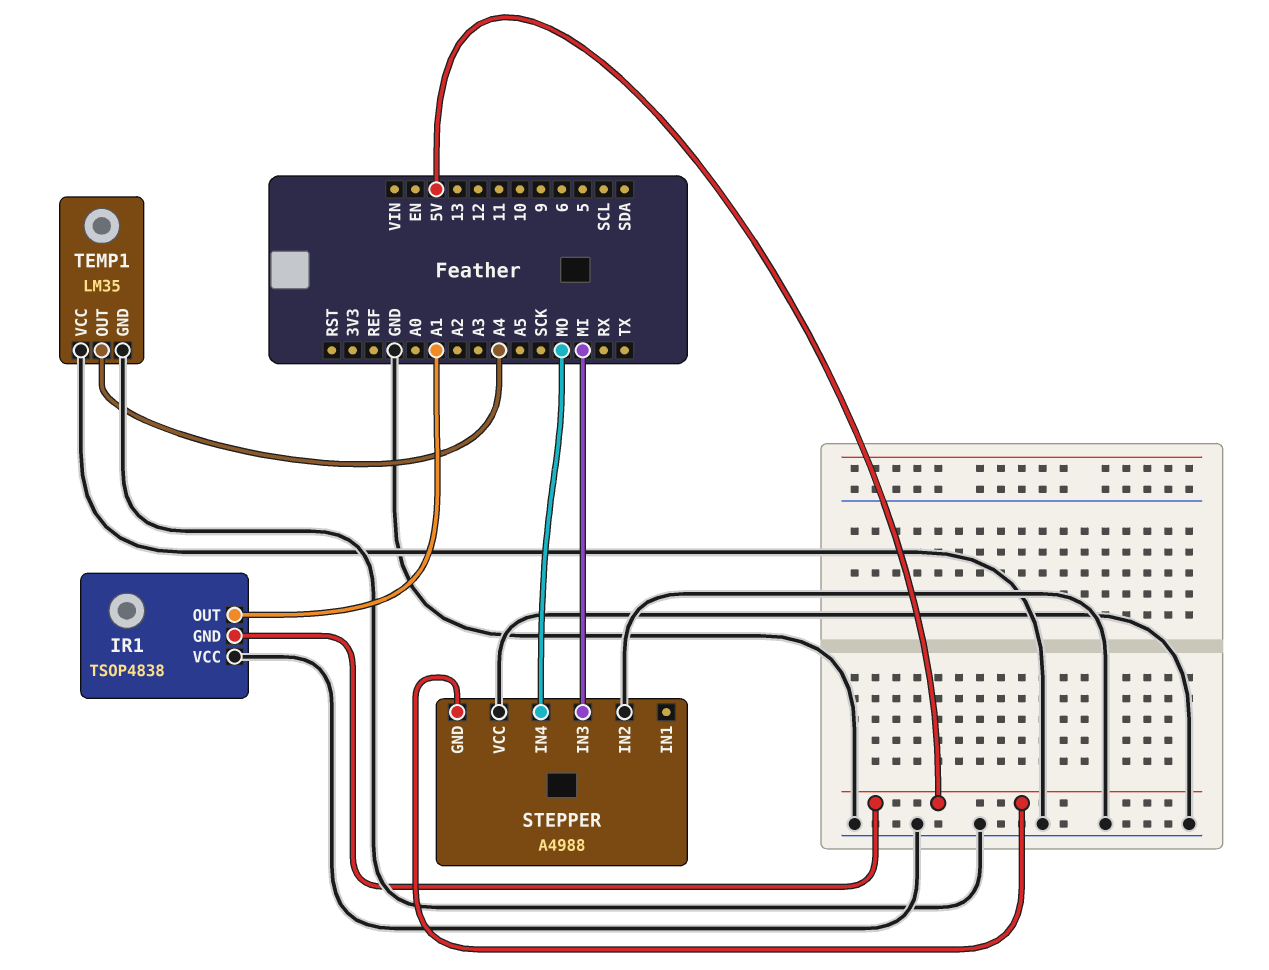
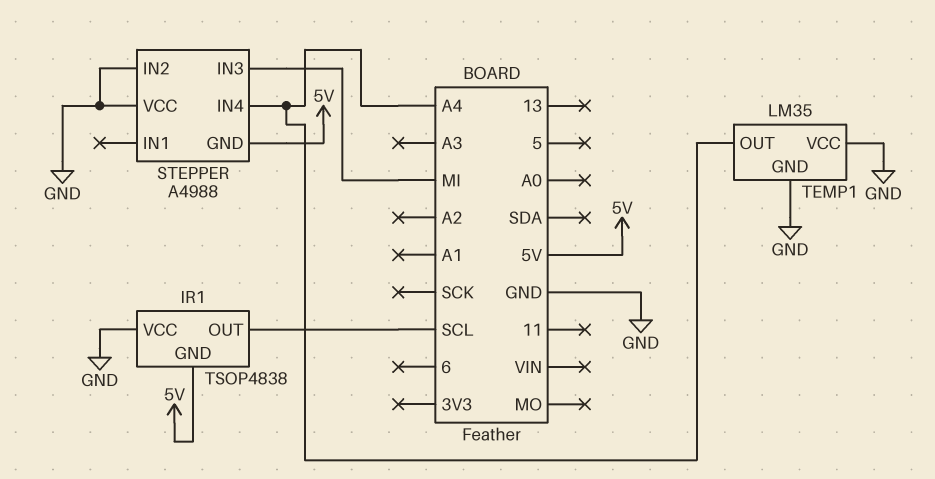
IR1 pin OUT: A1 -> SCL
STEPPER pin IN4: MO -> A4

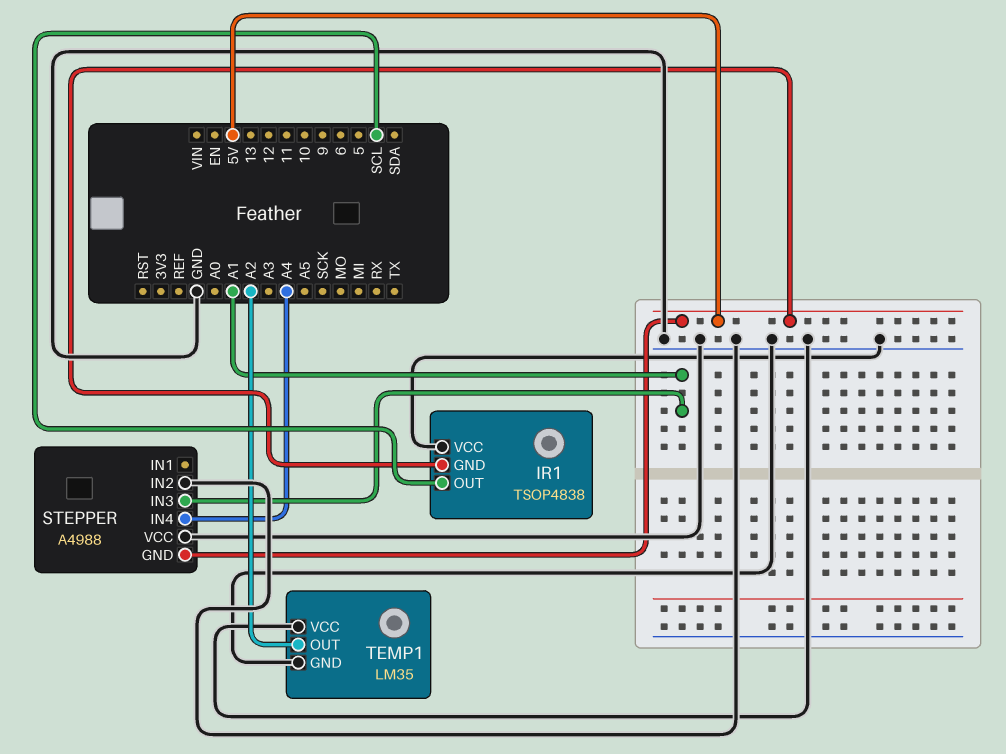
STEPPER pin IN3: MI -> A1
TEMP1 pin OUT: A4 -> A2

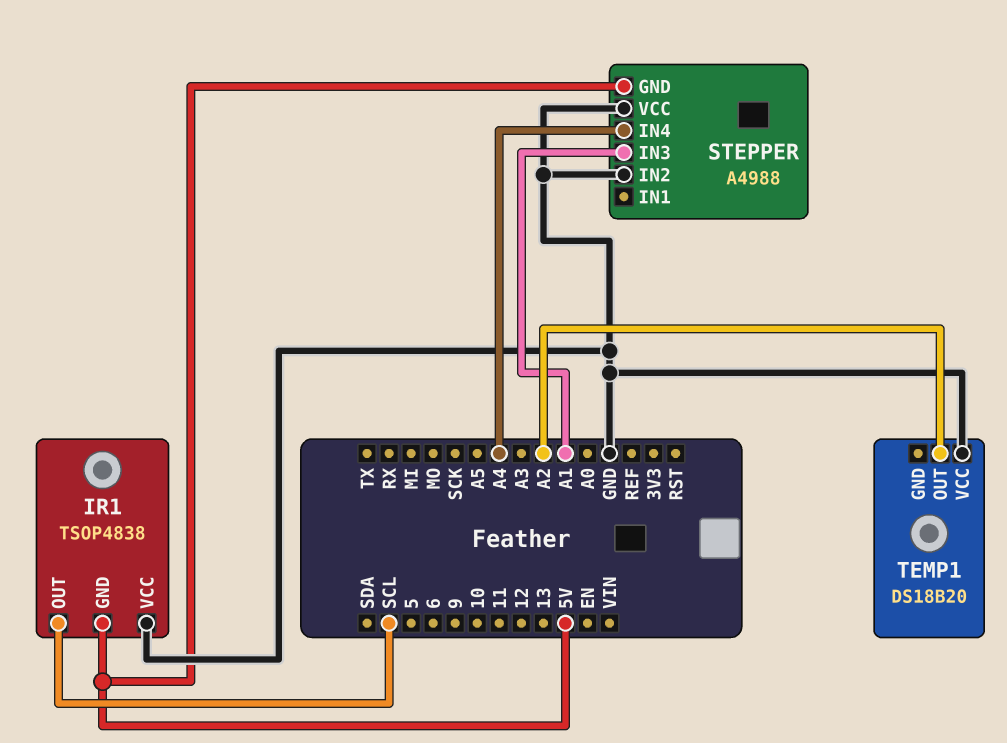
TEMP1: LM35 -> DS18B20
TEMP1 pin GND: GND -> none

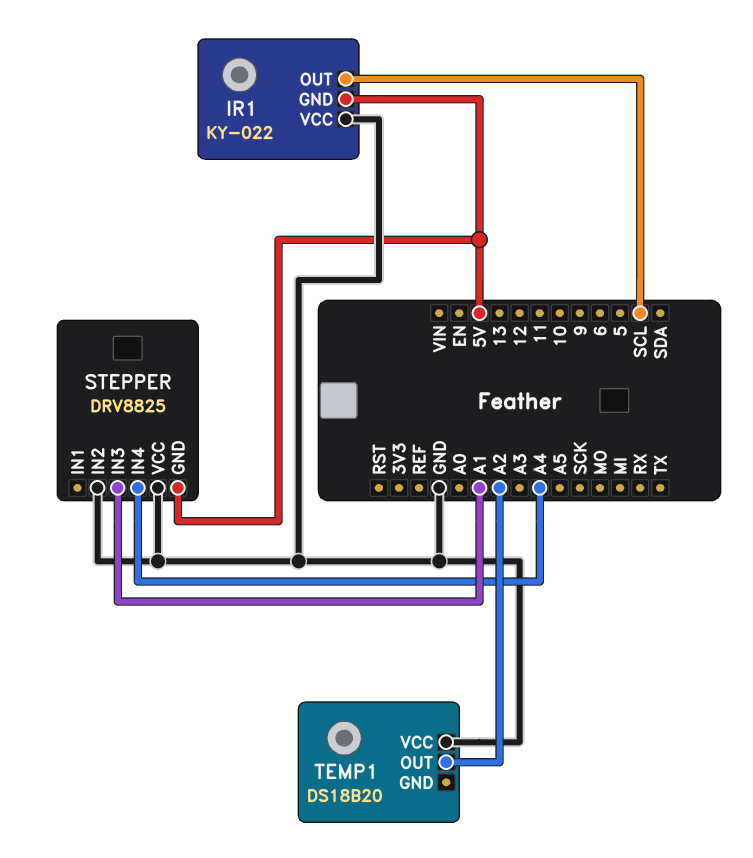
IR1: TSOP4838 -> KY-022
STEPPER: A4988 -> DRV8825

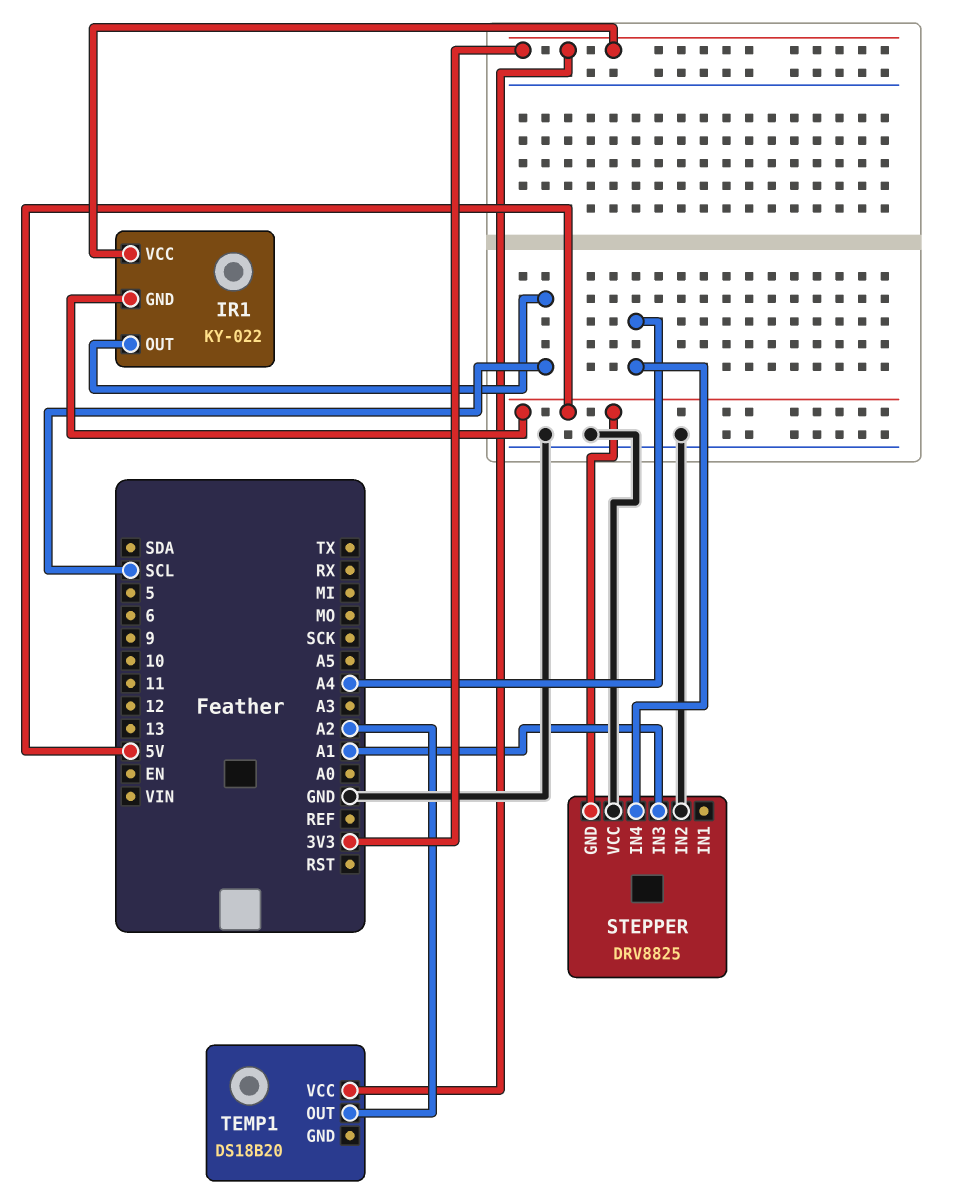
IR1 pin VCC: GND -> 3V3
TEMP1 pin VCC: GND -> 3V3

